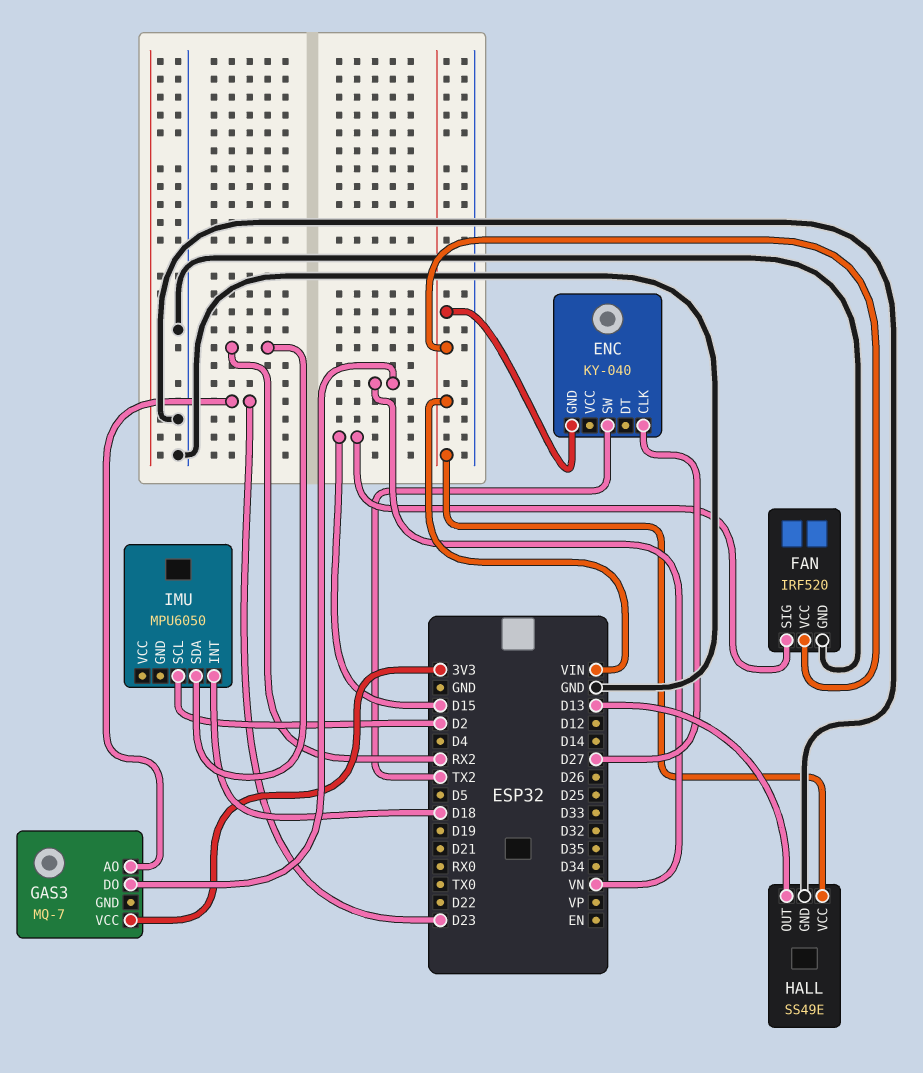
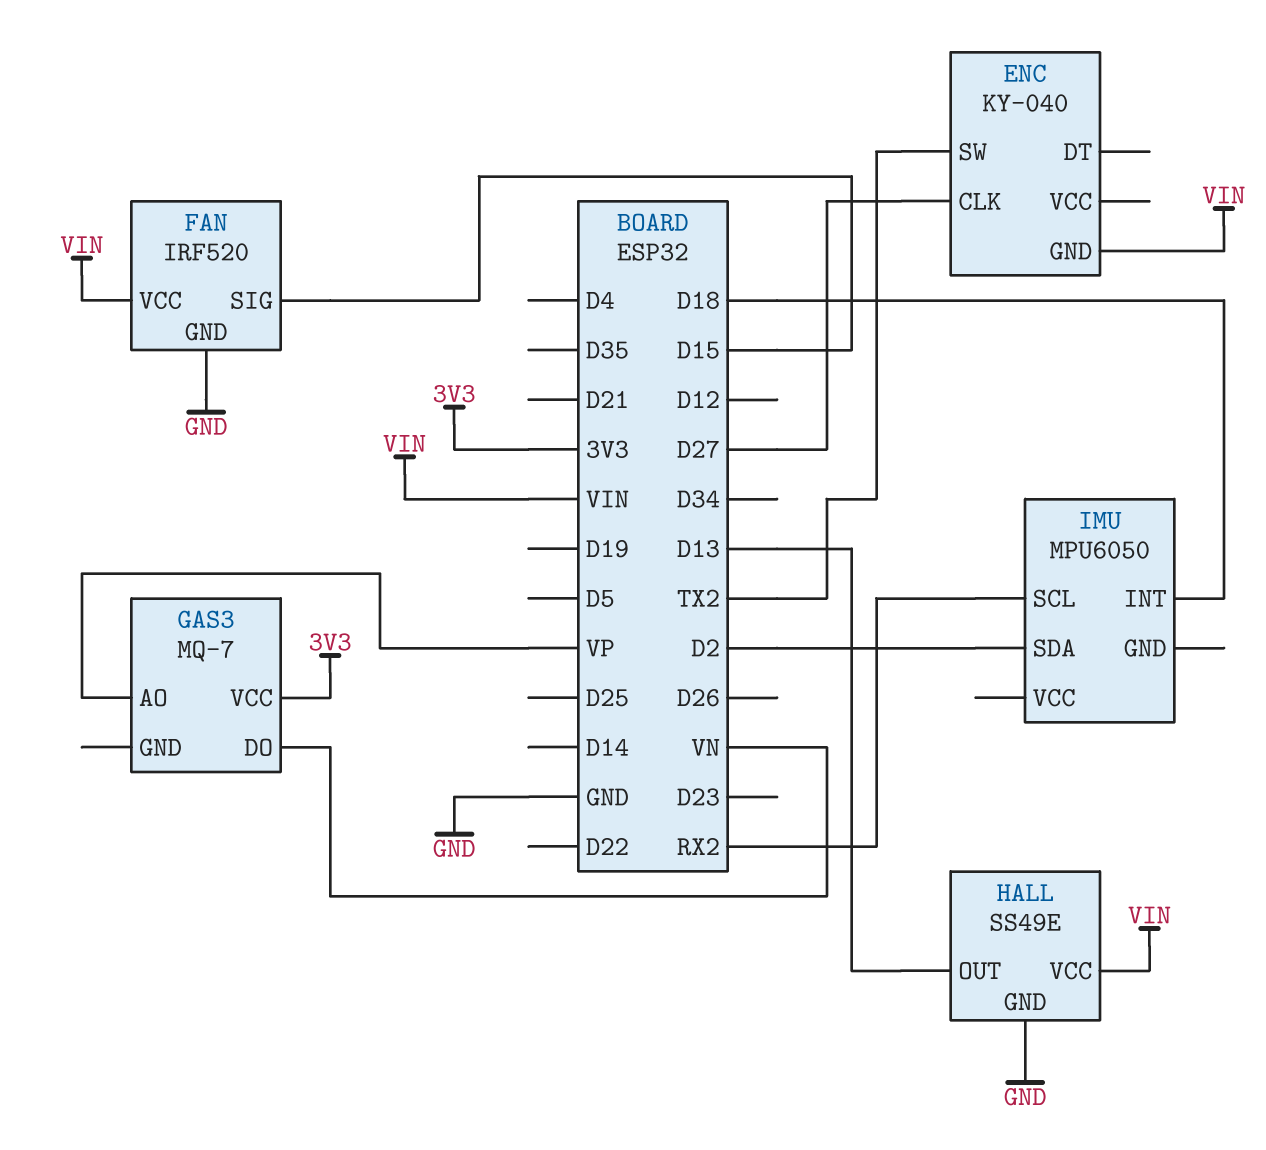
GAS3 pin AO: D23 -> VP
IMU pin SCL: D2 -> RX2
IMU pin SDA: RX2 -> D2

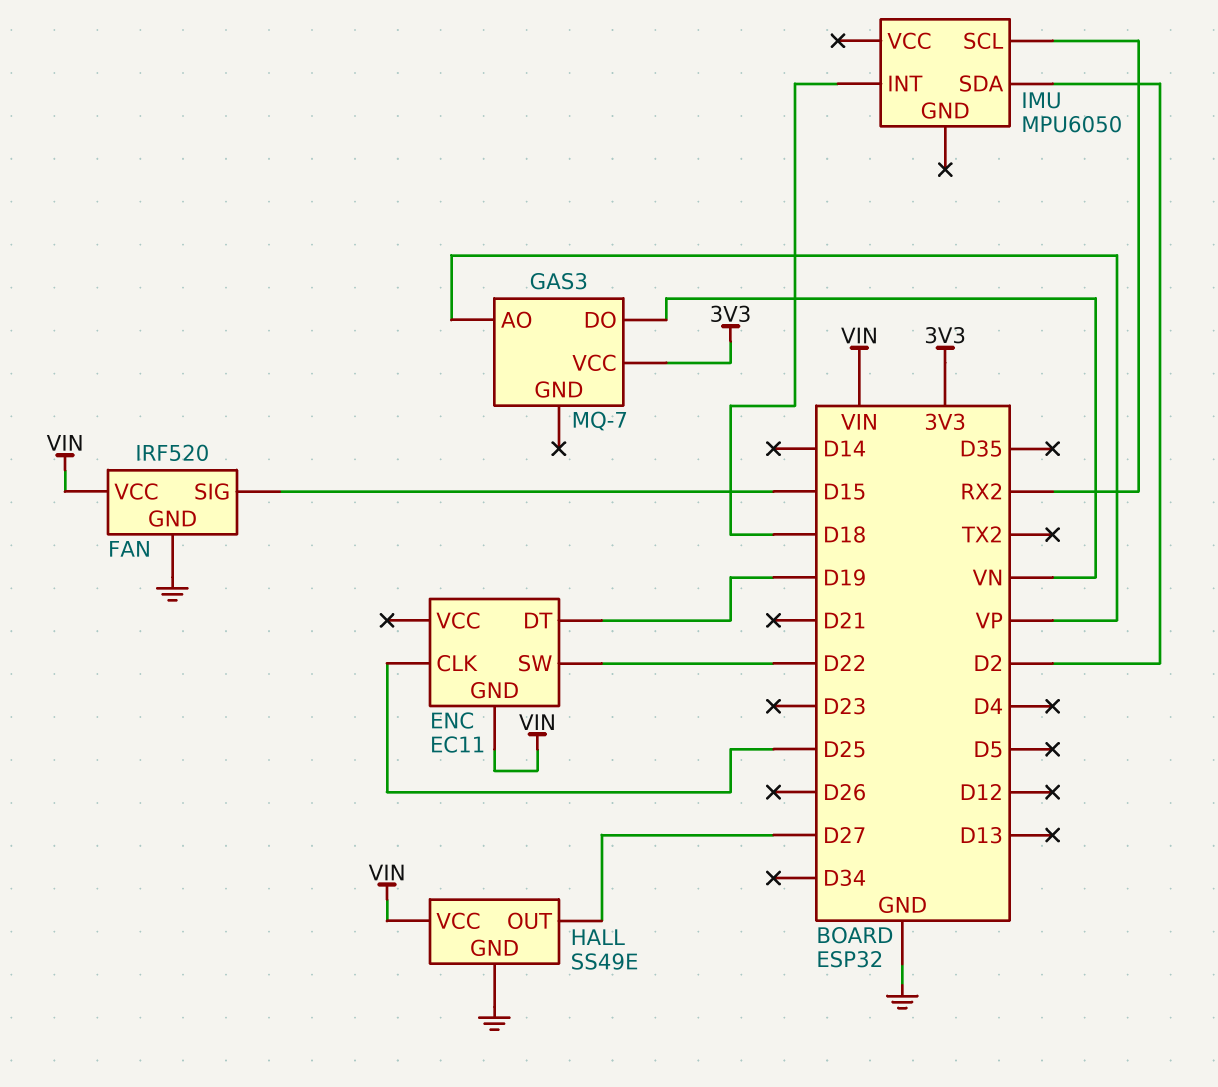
ENC: KY-040 -> EC11
ENC pin CLK: D27 -> D25
ENC pin DT: none -> D19
ENC pin SW: TX2 -> D22
HALL pin OUT: D13 -> D27

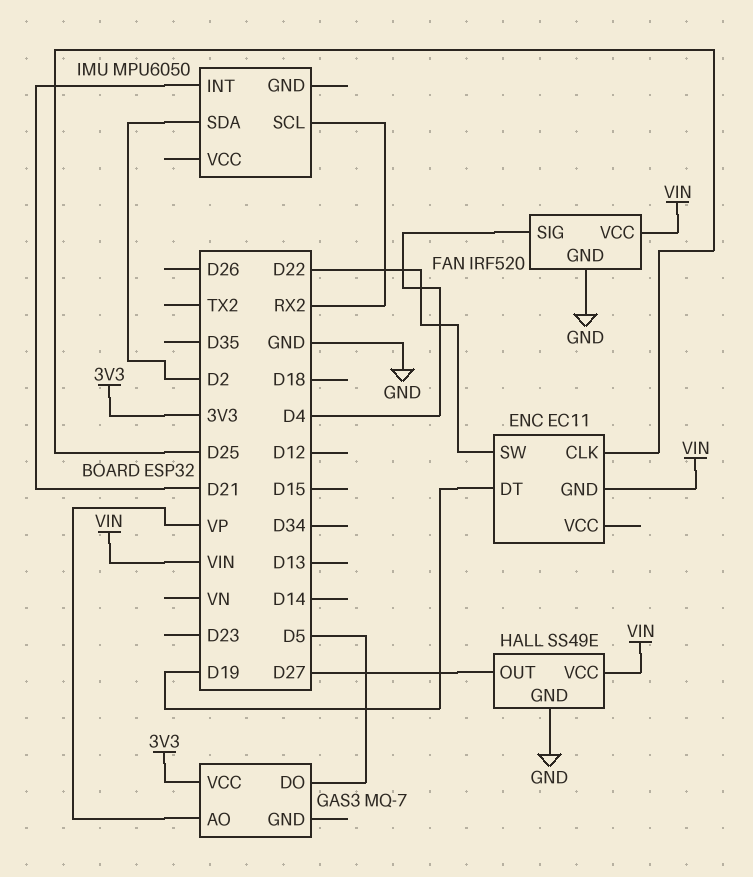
FAN pin SIG: D15 -> D4
GAS3 pin DO: VN -> D5
IMU pin INT: D18 -> D21

